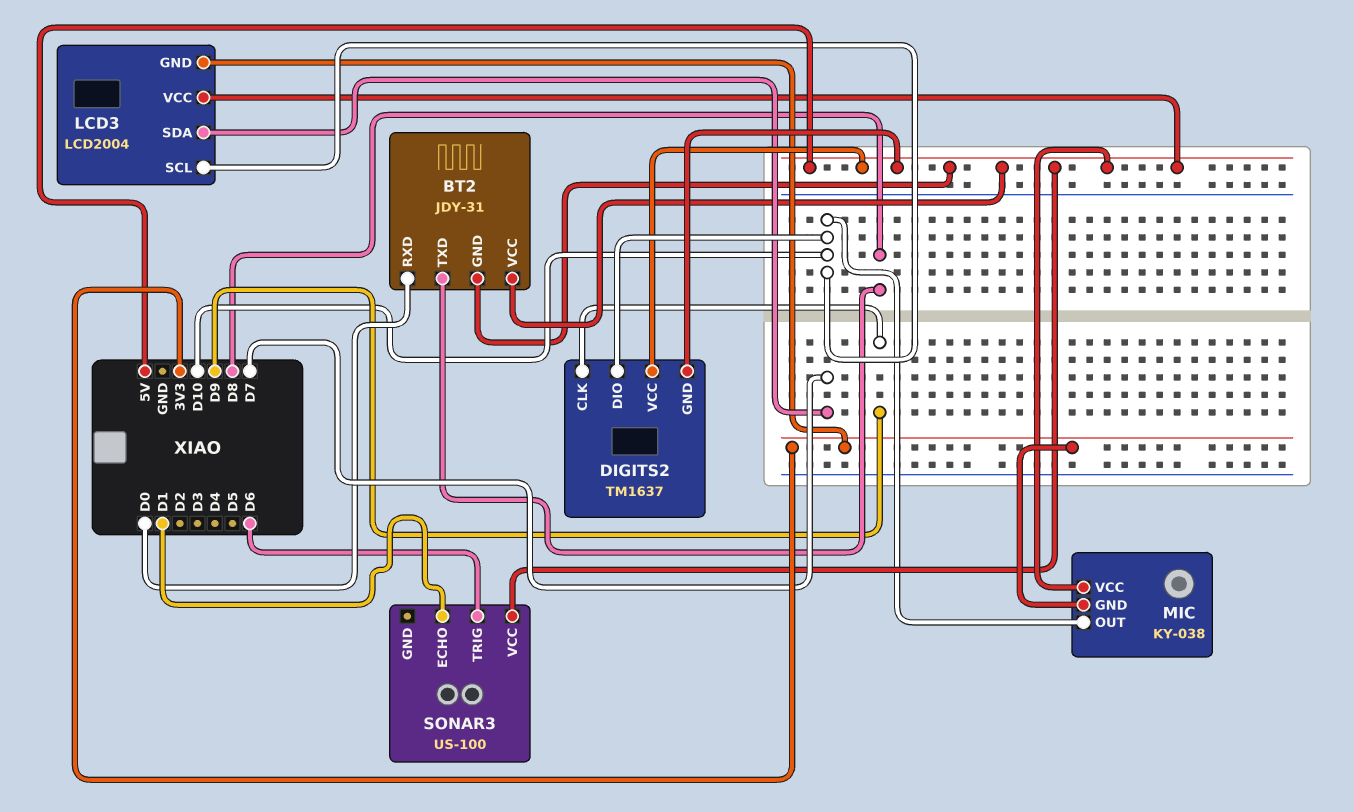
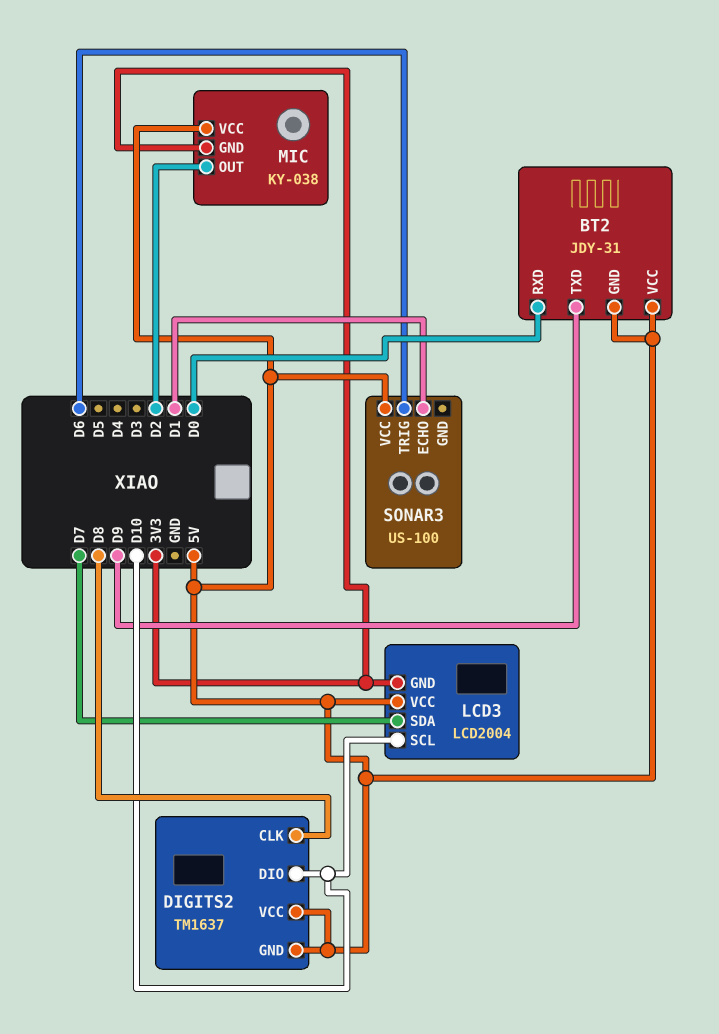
BT2 pin TXD: D8 -> D9
DIGITS2 pin CLK: D9 -> D8
MIC pin OUT: D10 -> D2

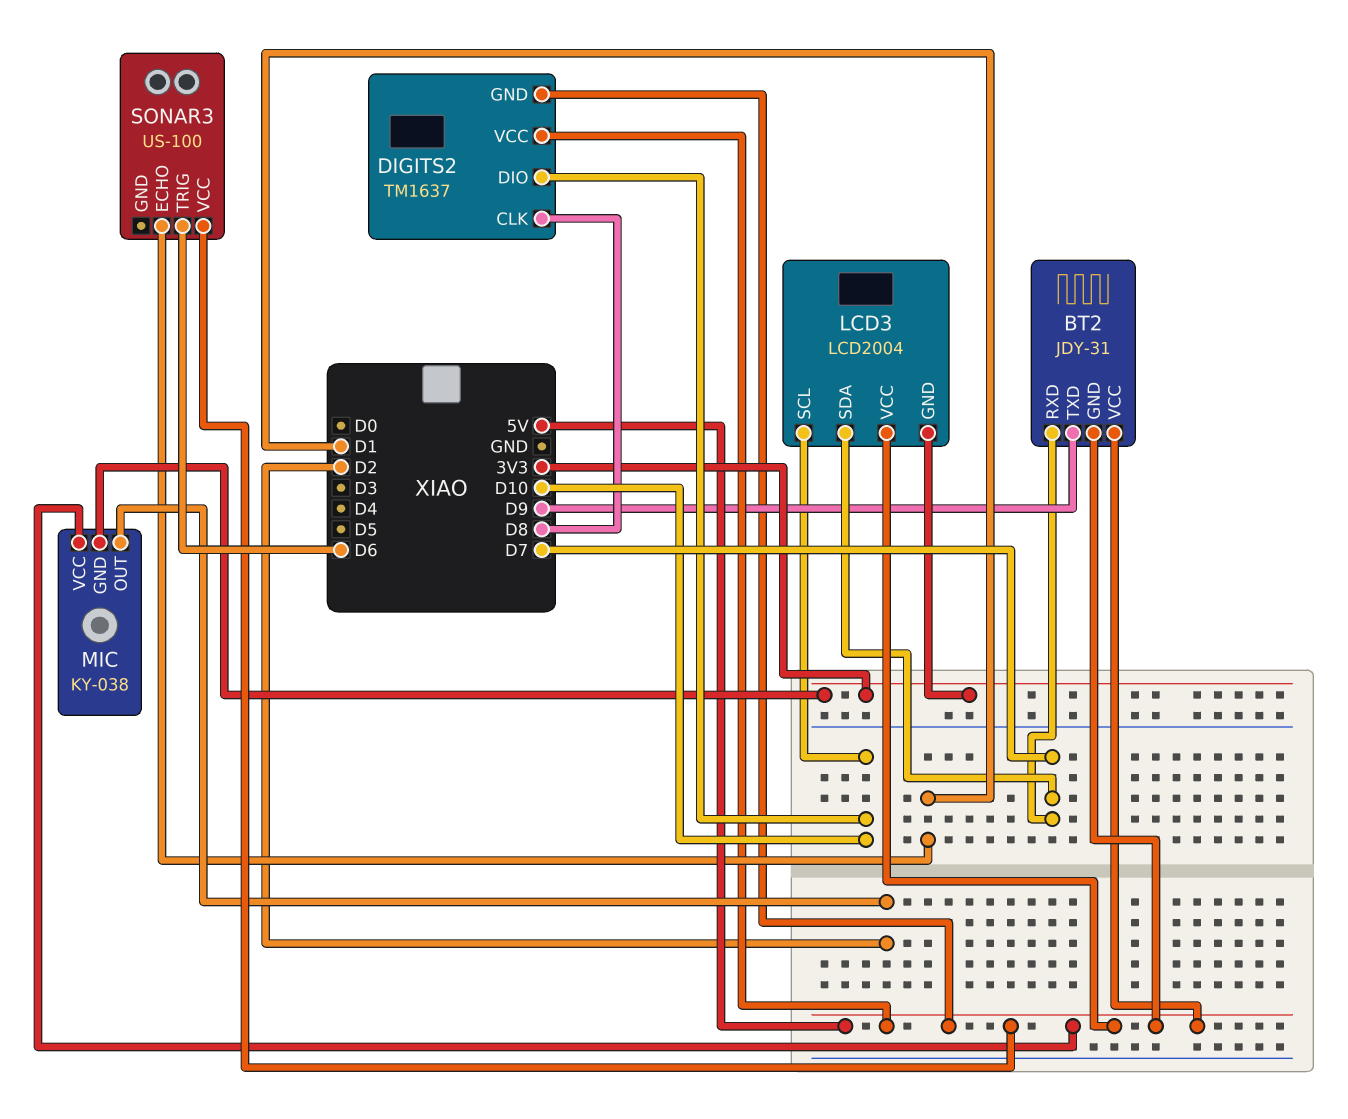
BT2 pin RXD: D0 -> D7

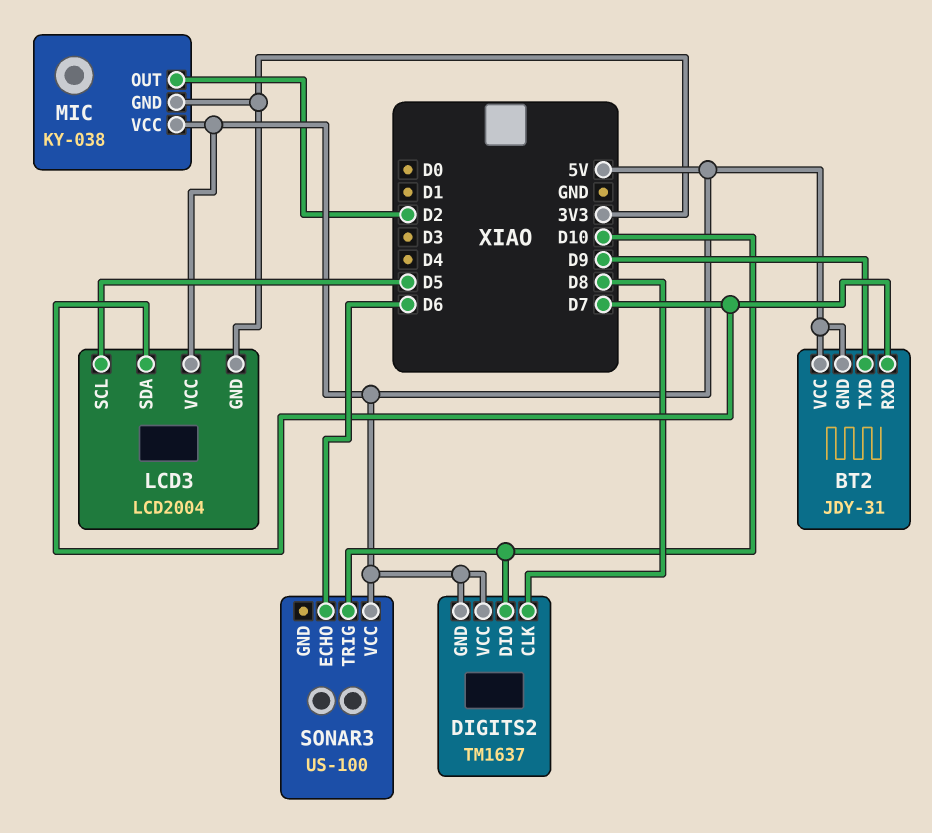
LCD3 pin SCL: D10 -> D5
SONAR3 pin ECHO: D1 -> D6
SONAR3 pin TRIG: D6 -> D10

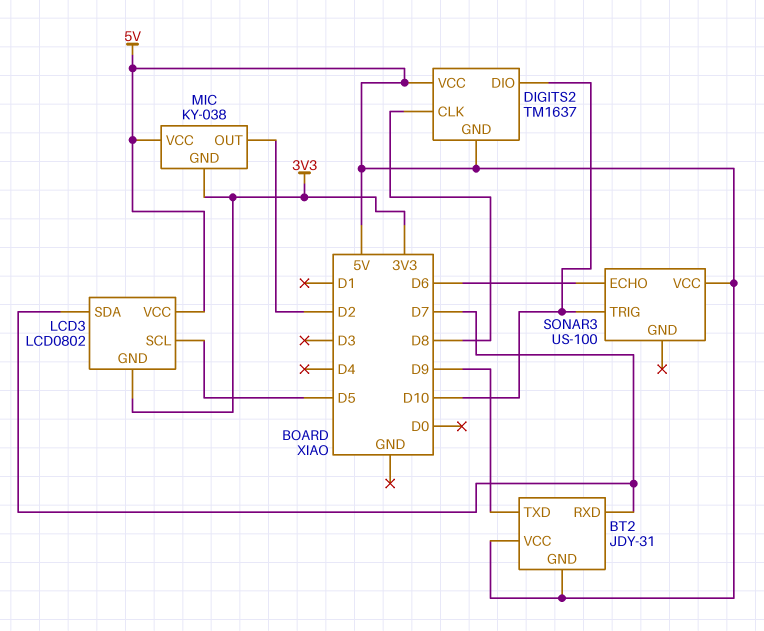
LCD3: LCD2004 -> LCD0802

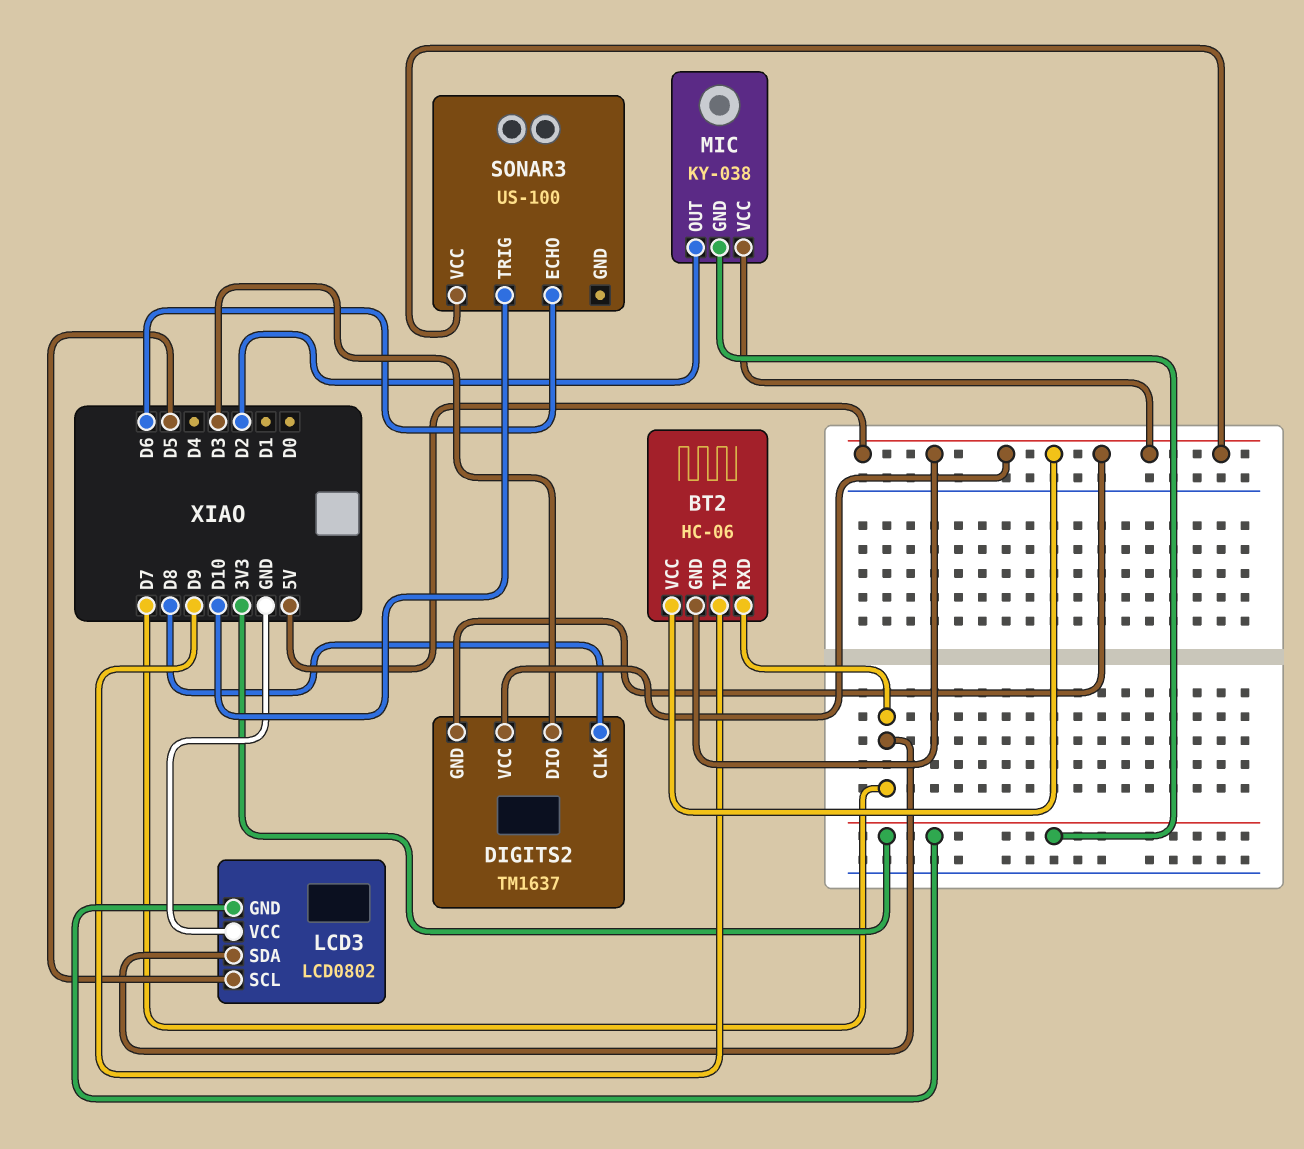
BT2: JDY-31 -> HC-06
DIGITS2 pin DIO: D10 -> D3
LCD3 pin VCC: 5V -> GND

